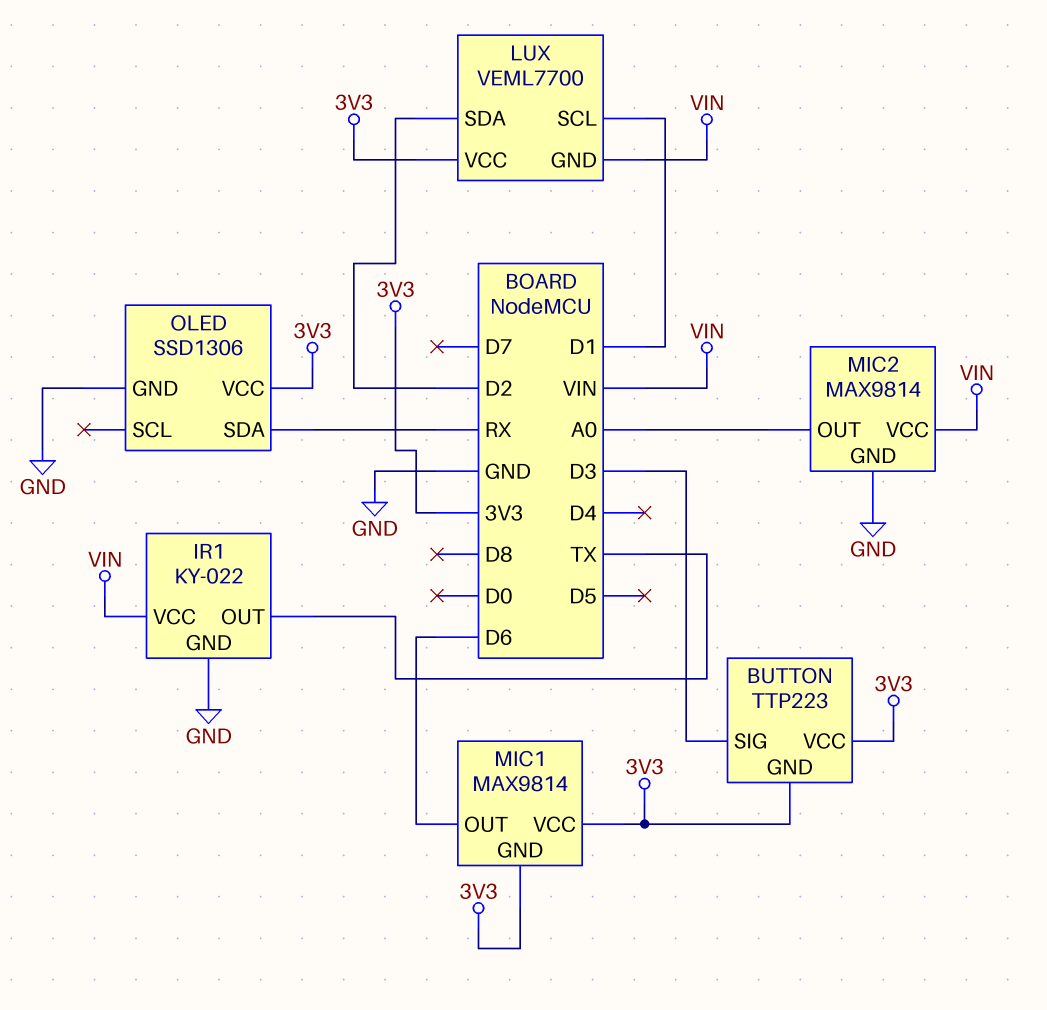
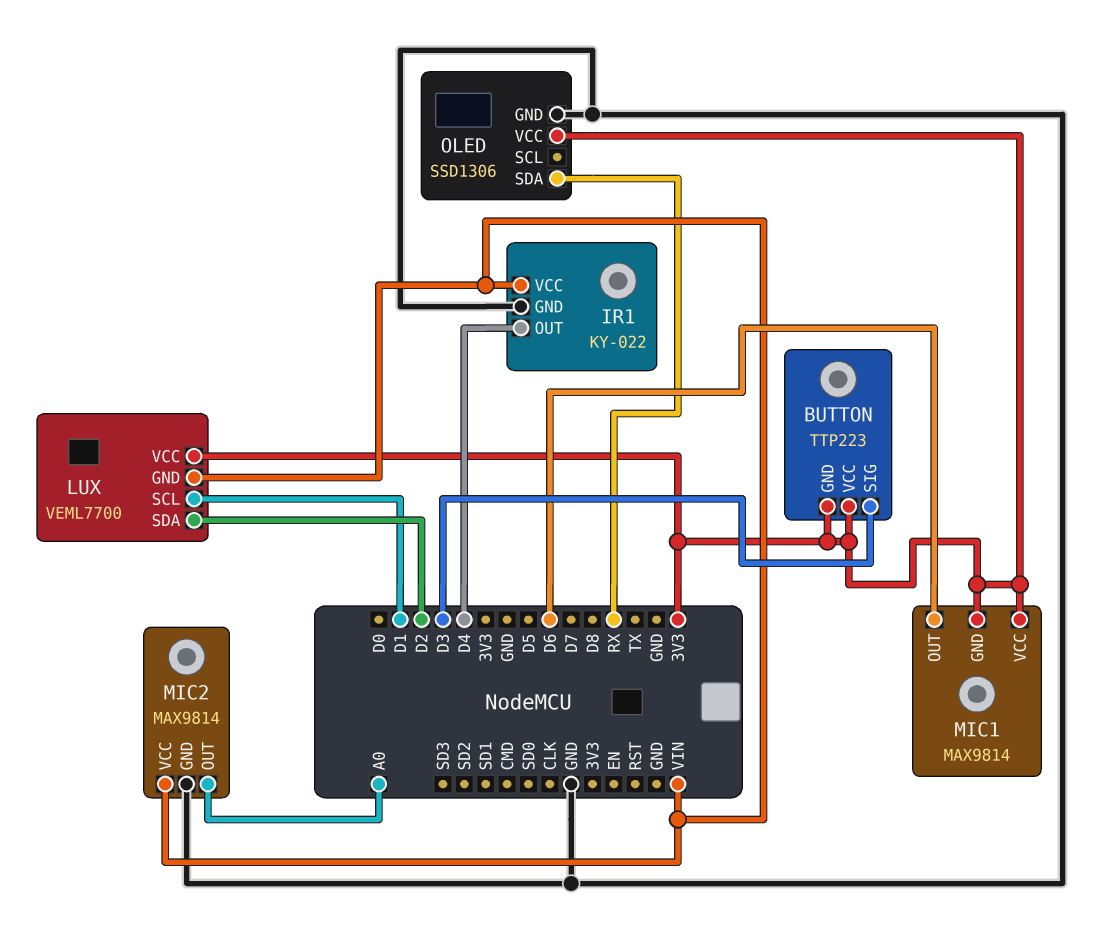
IR1 pin OUT: TX -> D4

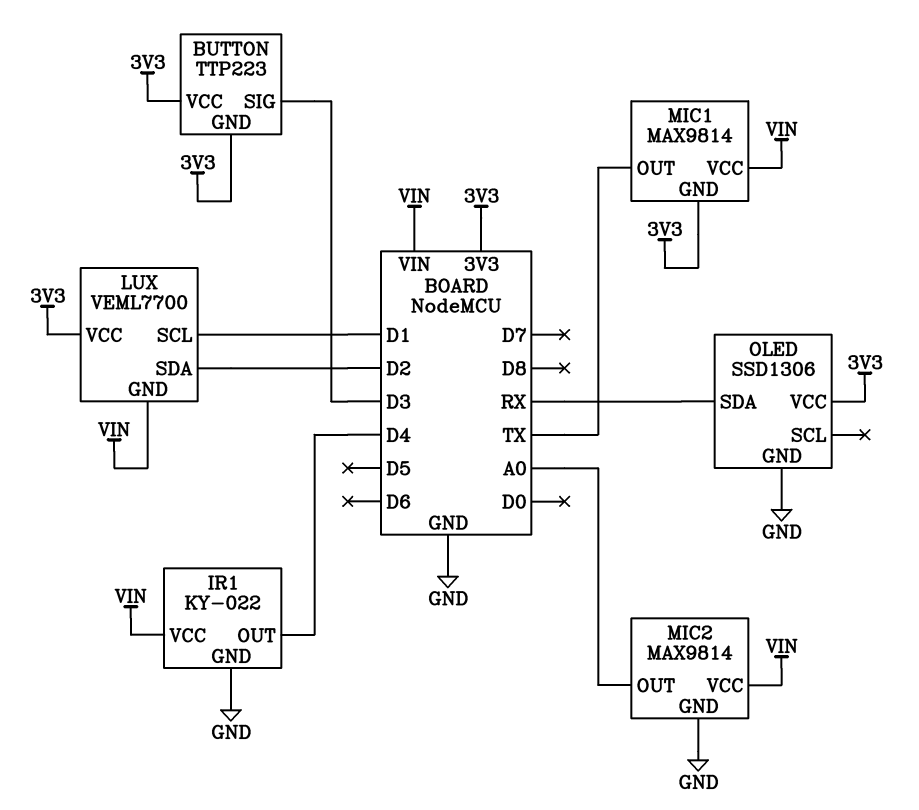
MIC1 pin OUT: D6 -> TX
MIC1 pin VCC: 3V3 -> VIN

